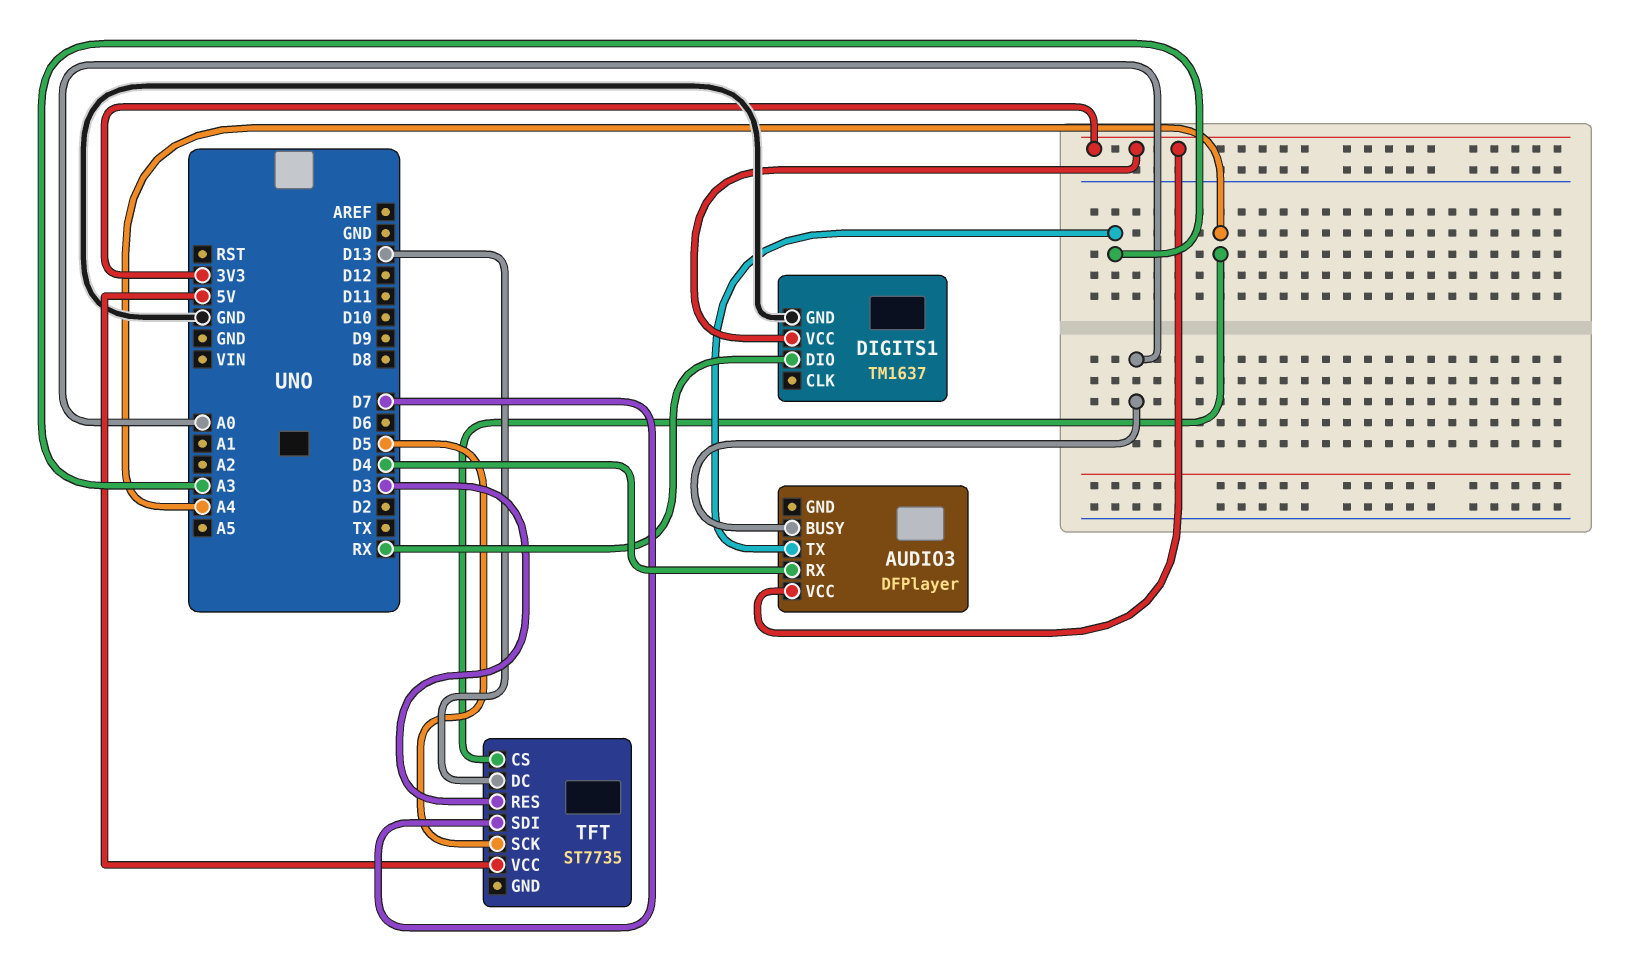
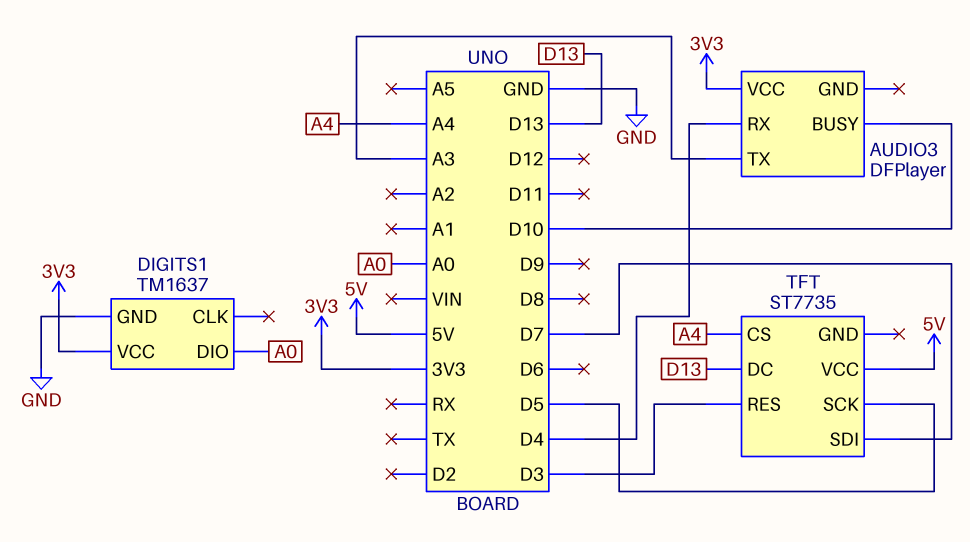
AUDIO3 pin BUSY: A0 -> D10
DIGITS1 pin DIO: RX -> A0

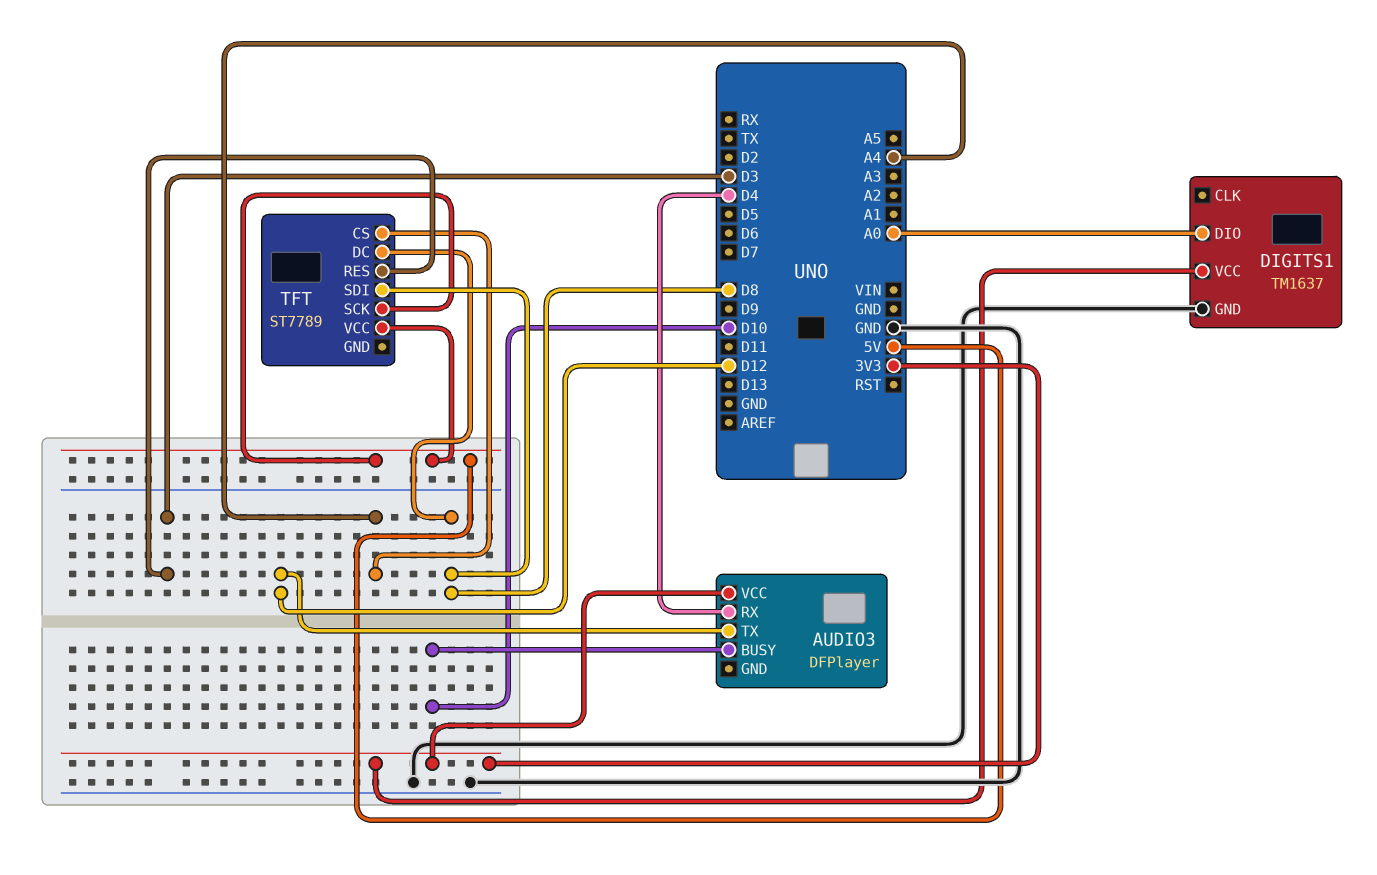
AUDIO3 pin TX: A3 -> D12
TFT: ST7735 -> ST7789
TFT pin DC: D13 -> D8
TFT pin SCK: D5 -> 5V
TFT pin SDI: D7 -> D8

